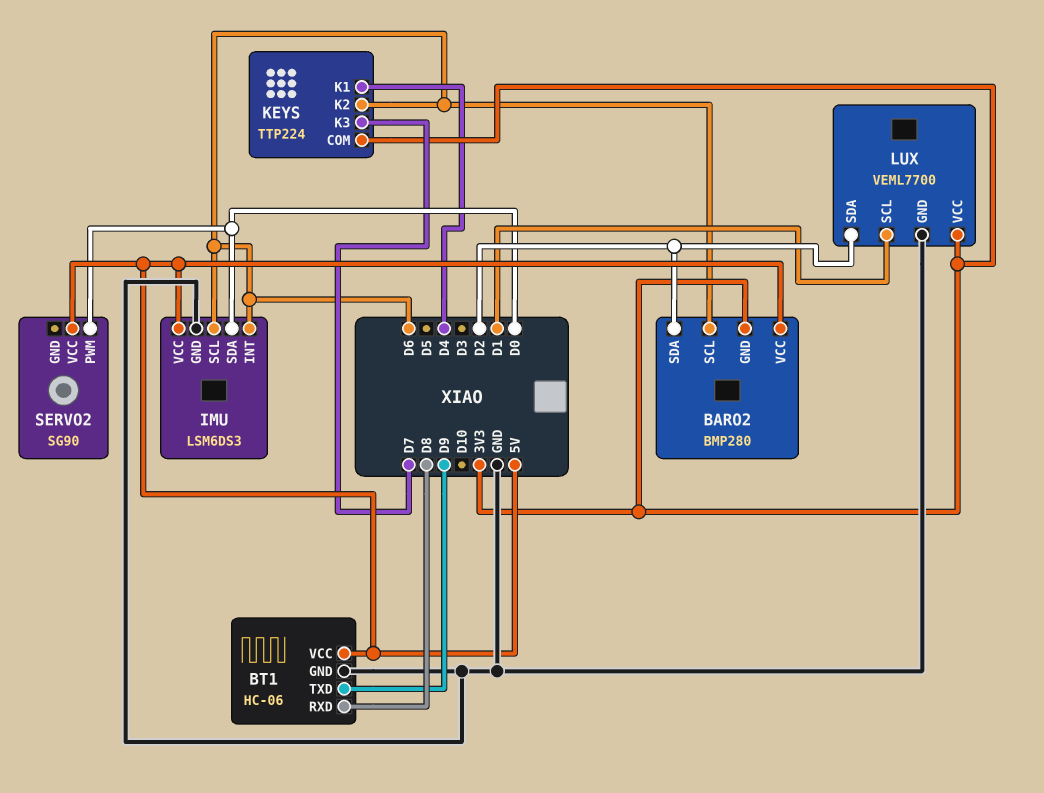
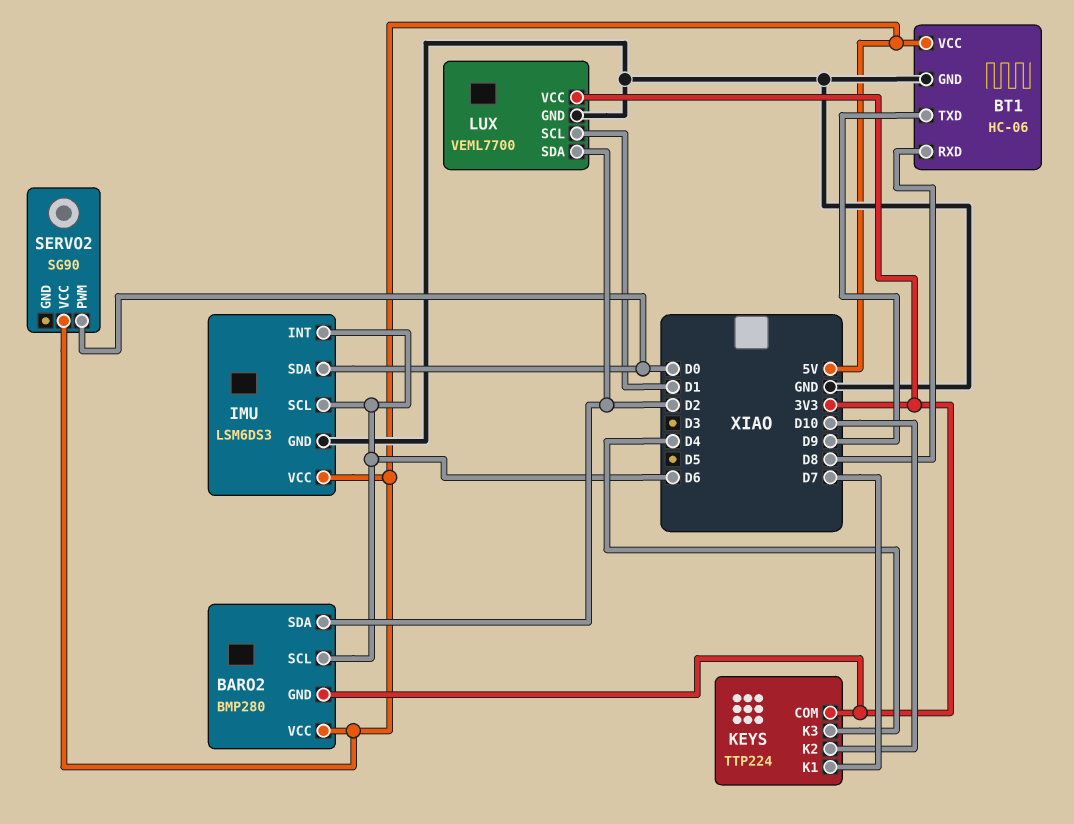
KEYS pin K1: D4 -> D7
KEYS pin K2: D6 -> D10
KEYS pin K3: D7 -> D4

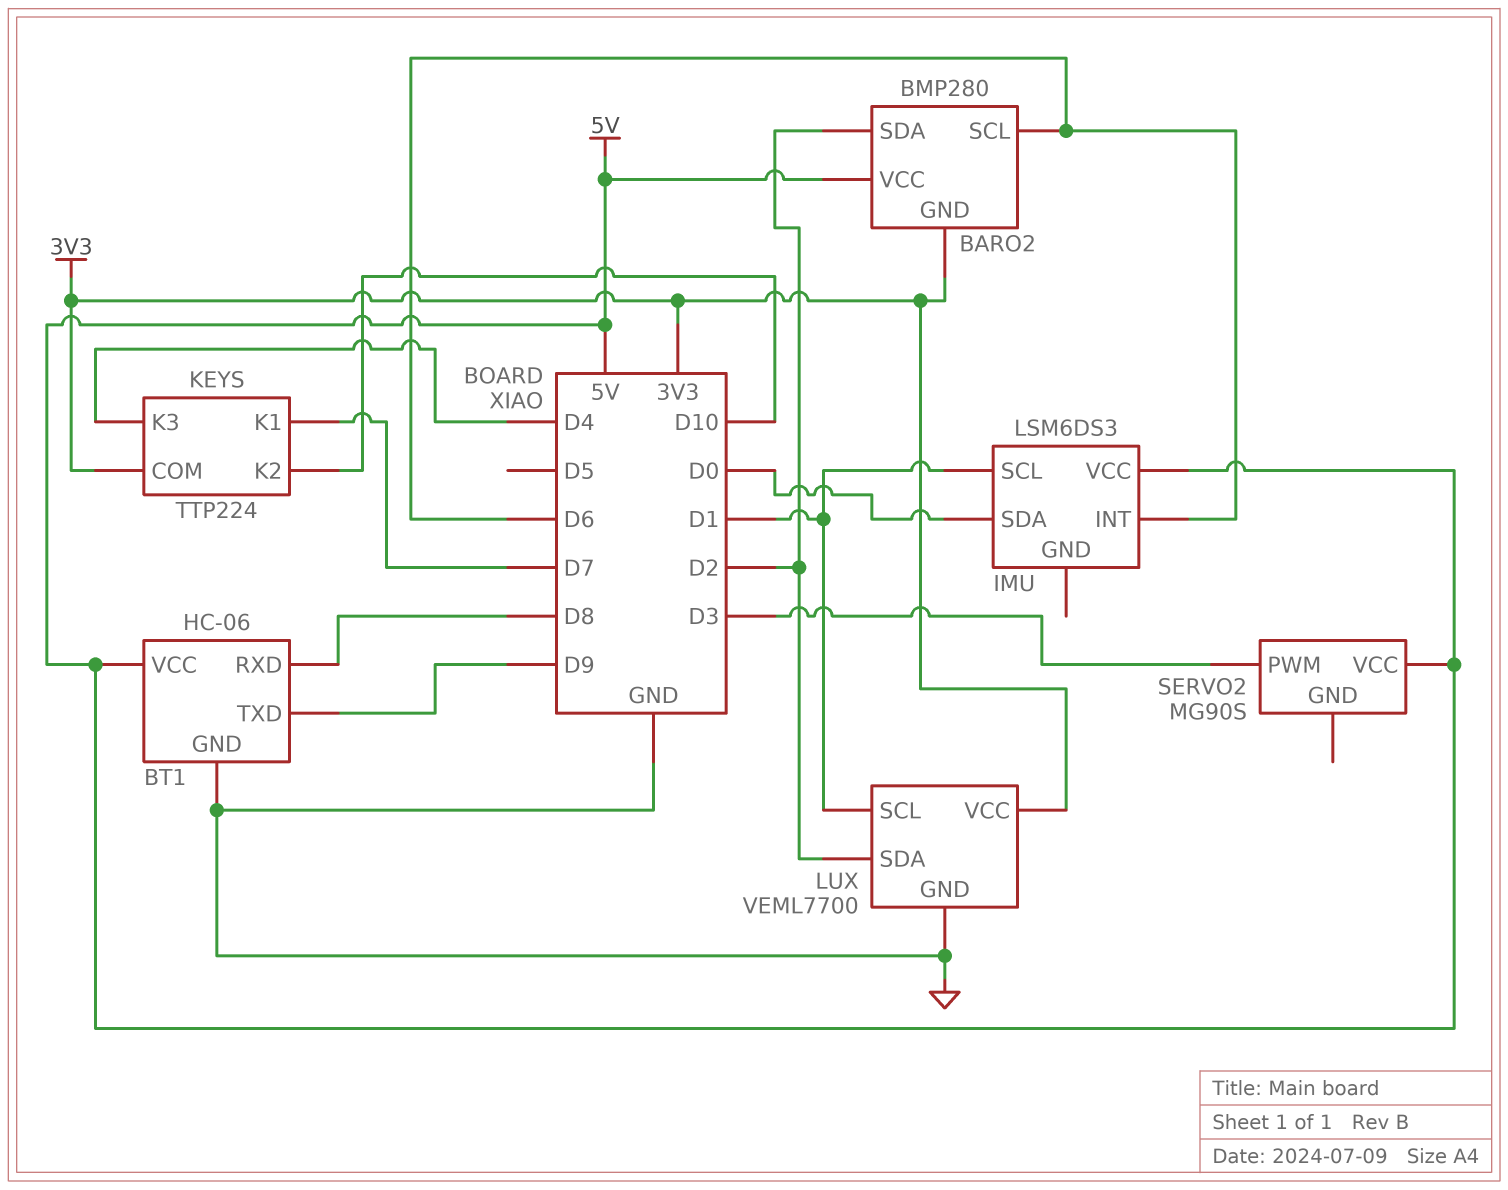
IMU pin GND: GND -> none
IMU pin SCL: D6 -> D1
SERVO2: SG90 -> MG90S
SERVO2 pin PWM: D0 -> D3

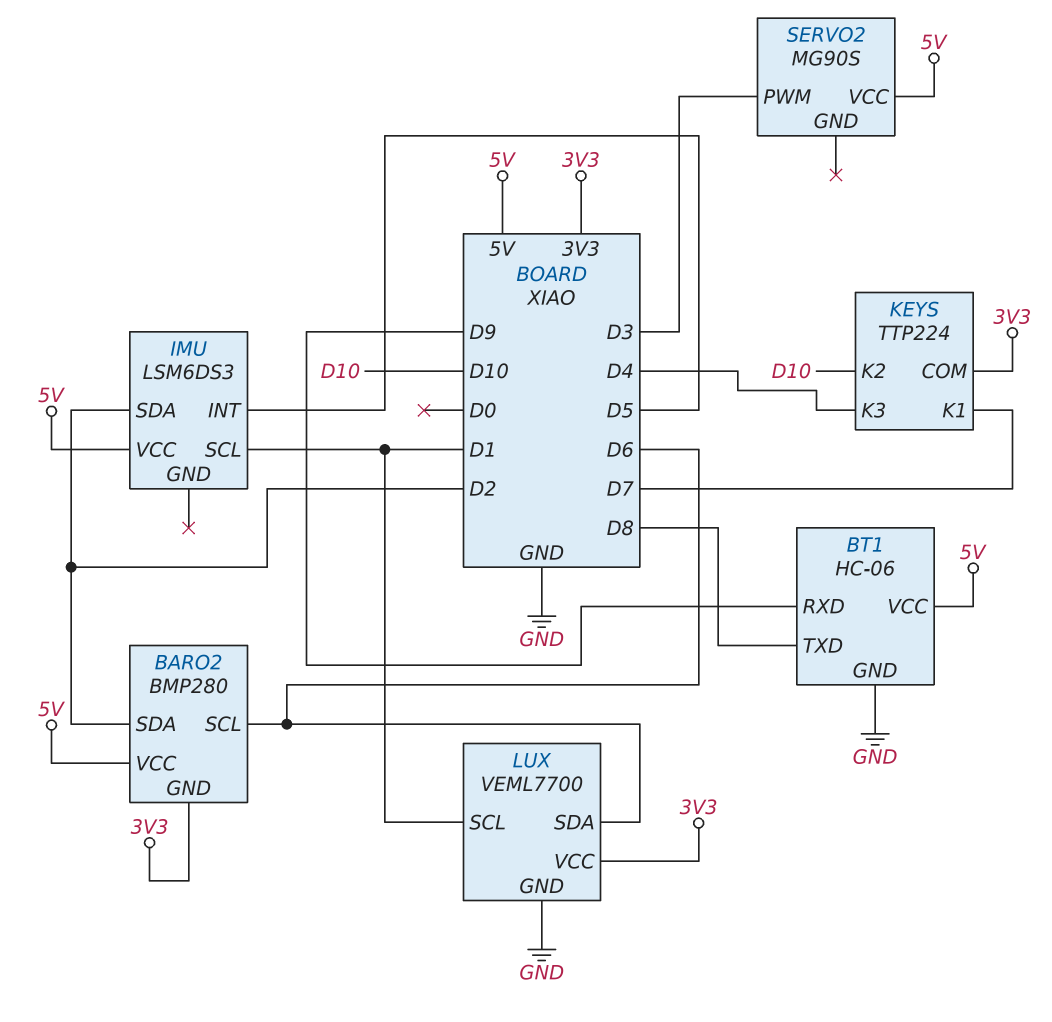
BT1 pin RXD: D8 -> D9
BT1 pin TXD: D9 -> D8
IMU pin INT: D6 -> D5
IMU pin SDA: D0 -> D2
LUX pin SDA: D2 -> D6

